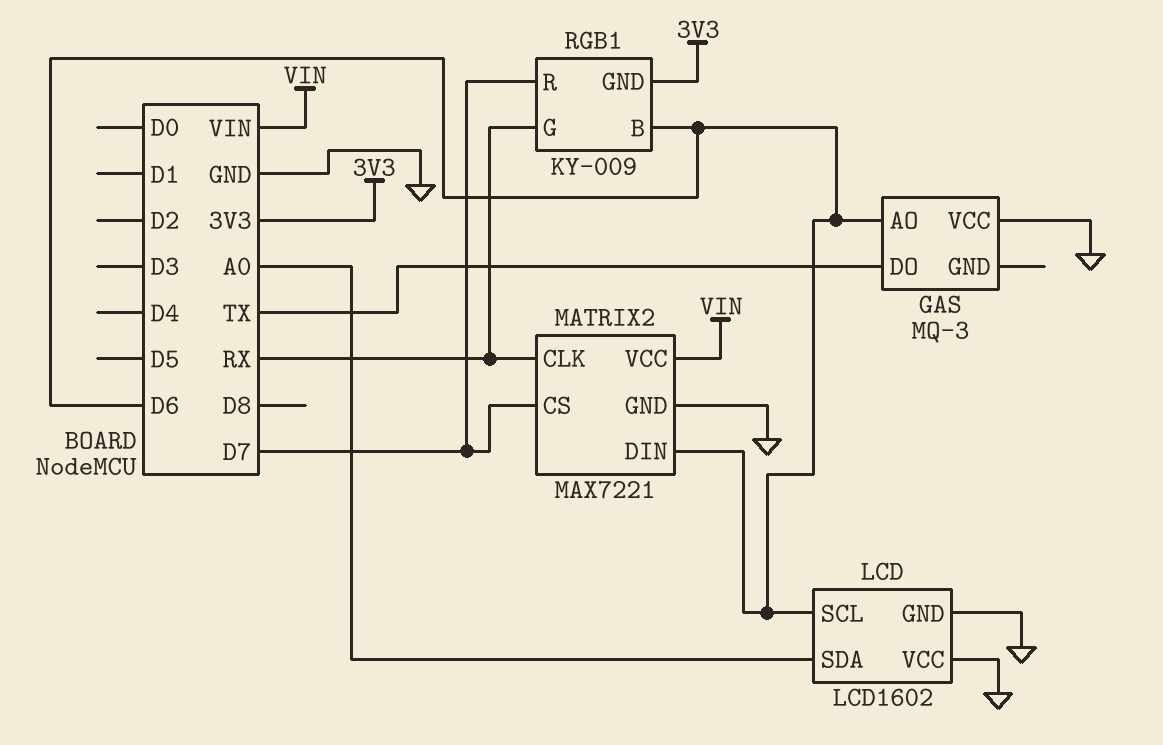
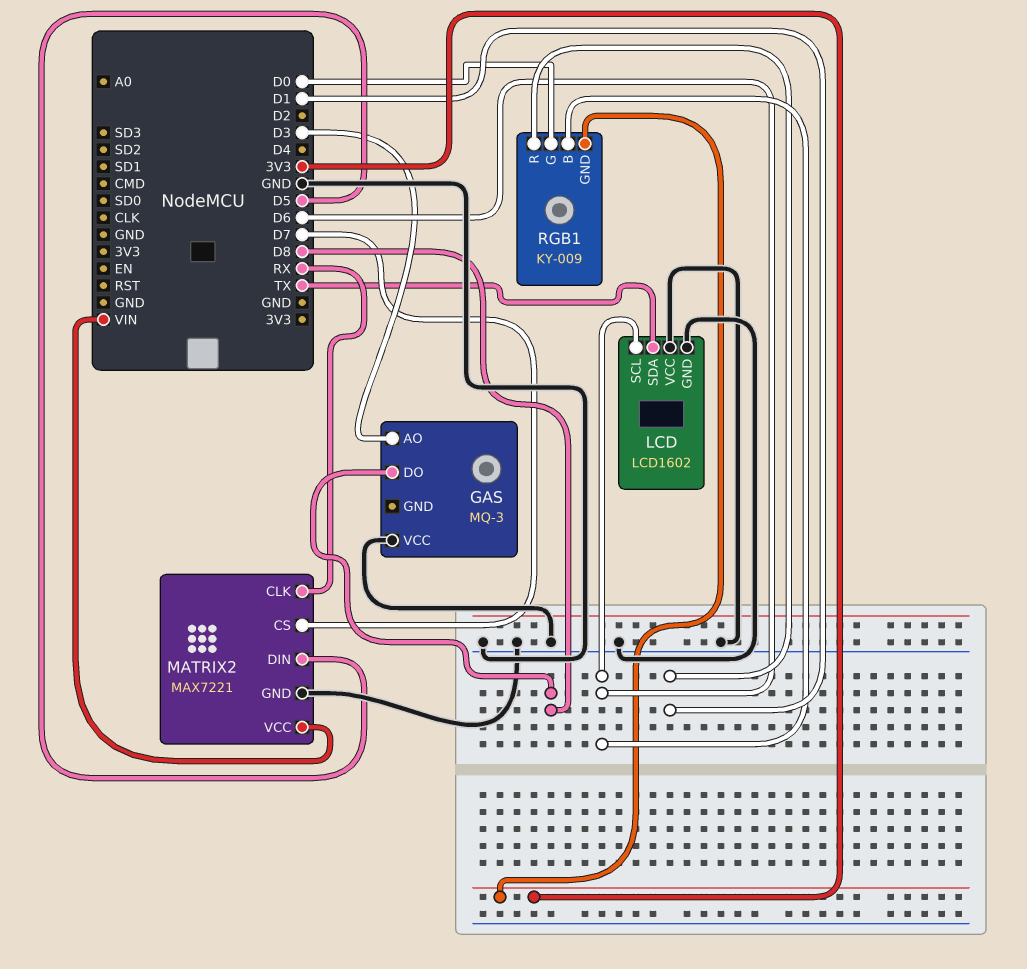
GAS pin AO: D6 -> D3
GAS pin DO: TX -> D8
LCD pin SDA: A0 -> TX
MATRIX2 pin DIN: D6 -> D5
RGB1 pin G: RX -> D0
RGB1 pin R: D7 -> D1

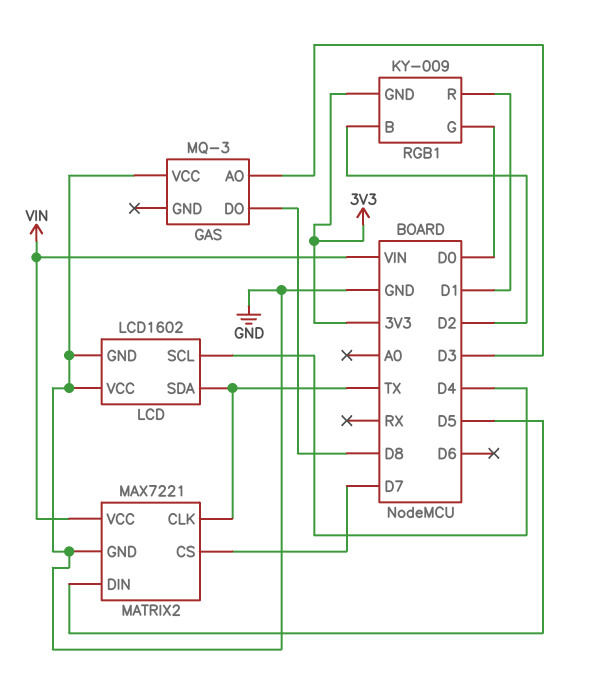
LCD pin SCL: D6 -> D4
MATRIX2 pin CLK: RX -> TX
RGB1 pin B: D6 -> D2

